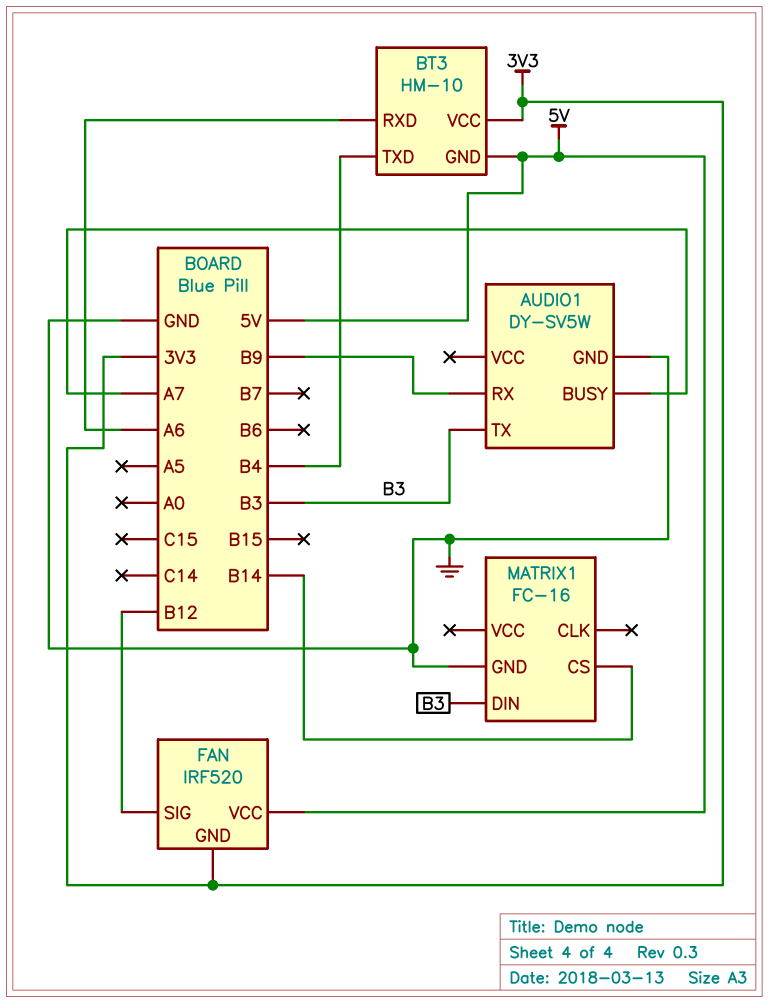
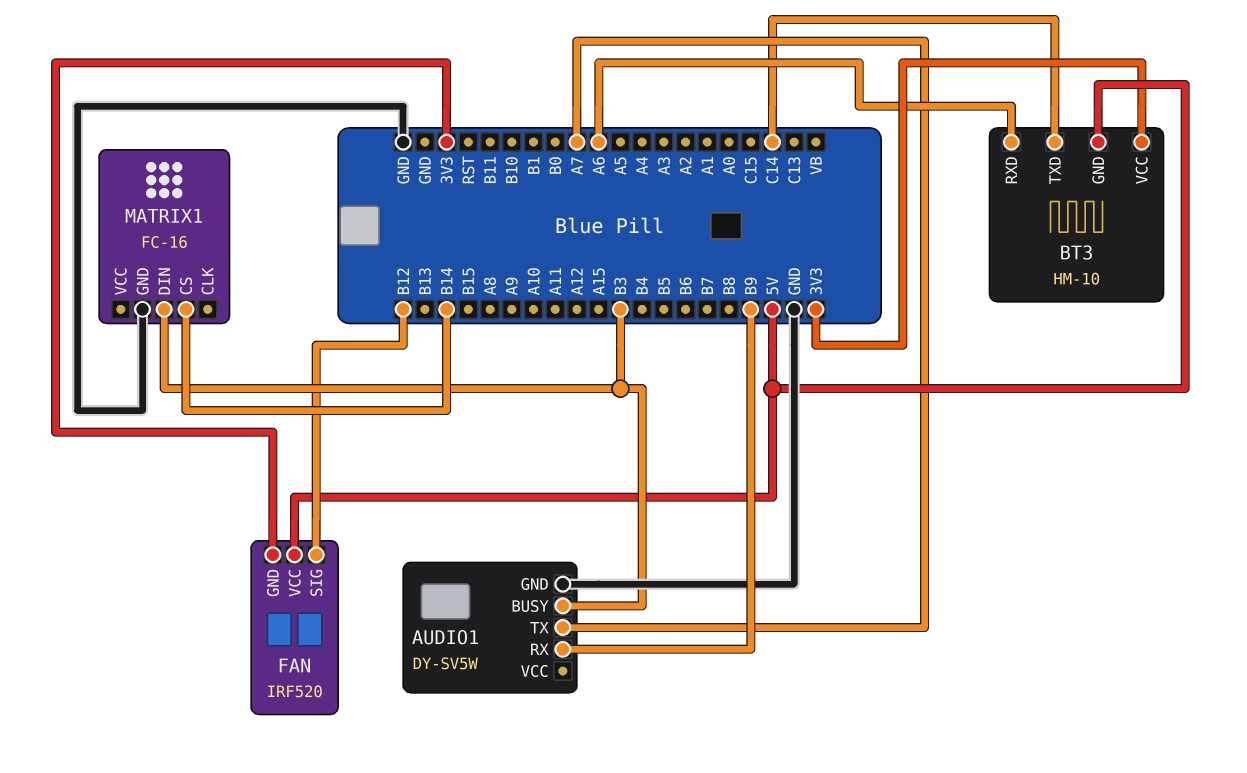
AUDIO1 pin BUSY: A7 -> B3
AUDIO1 pin TX: B3 -> A7
BT3 pin TXD: B4 -> C14

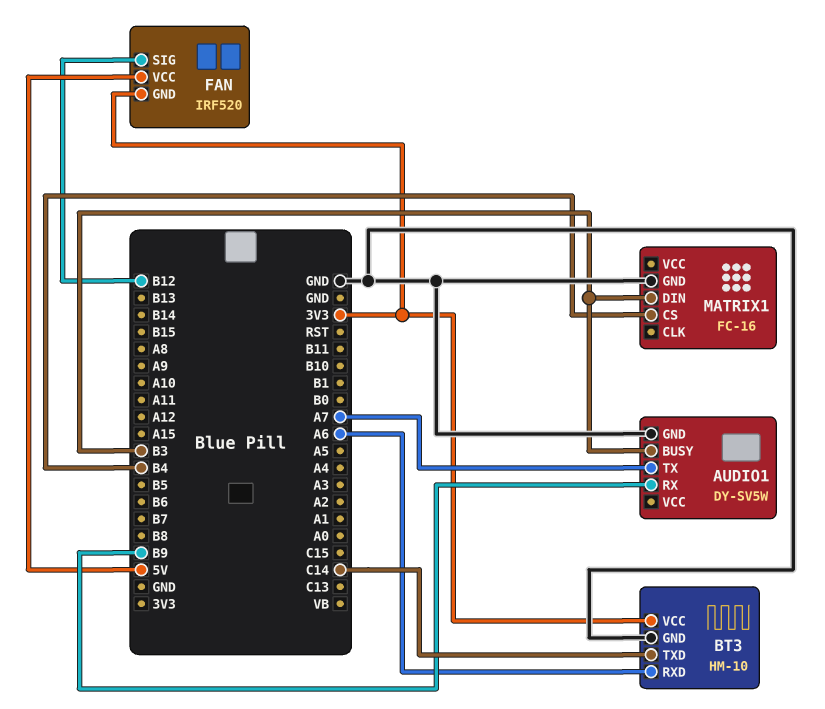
BT3 pin GND: 5V -> GND
MATRIX1 pin CS: B14 -> B4

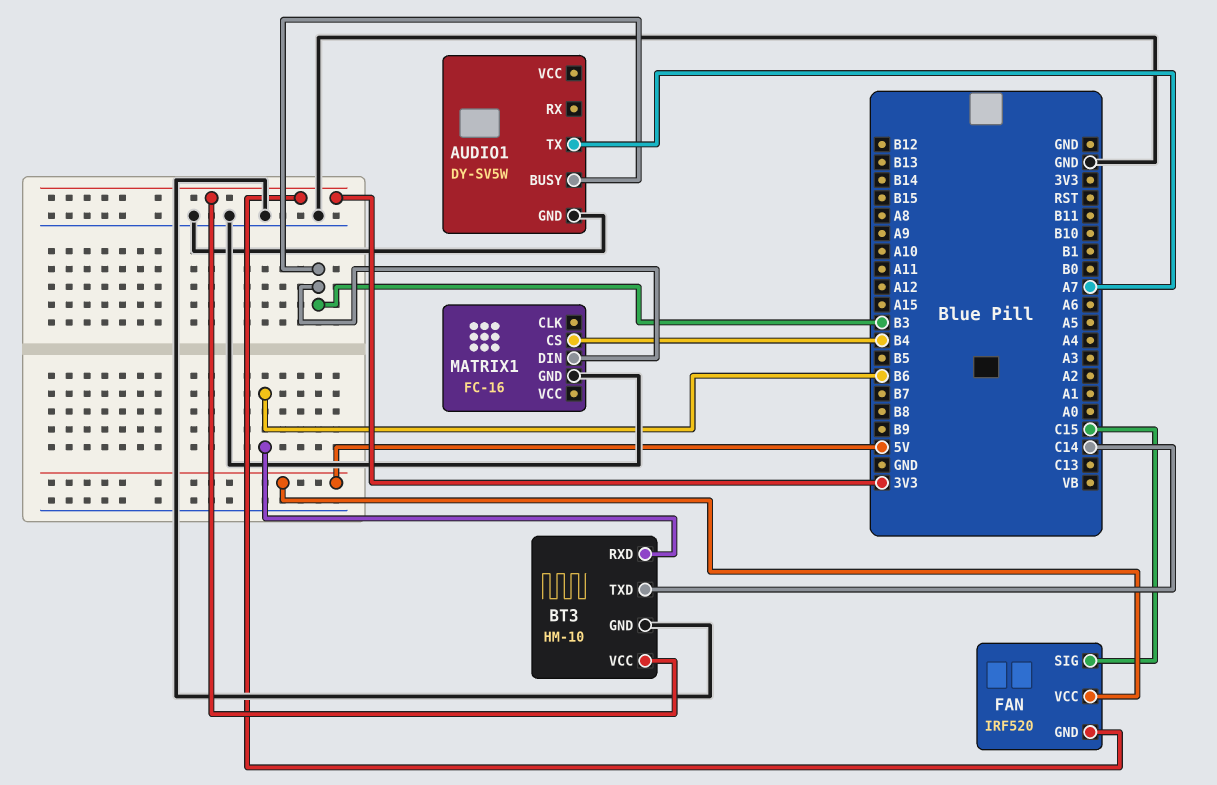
AUDIO1 pin RX: B9 -> none
BT3 pin RXD: A6 -> B6
FAN pin SIG: B12 -> C15

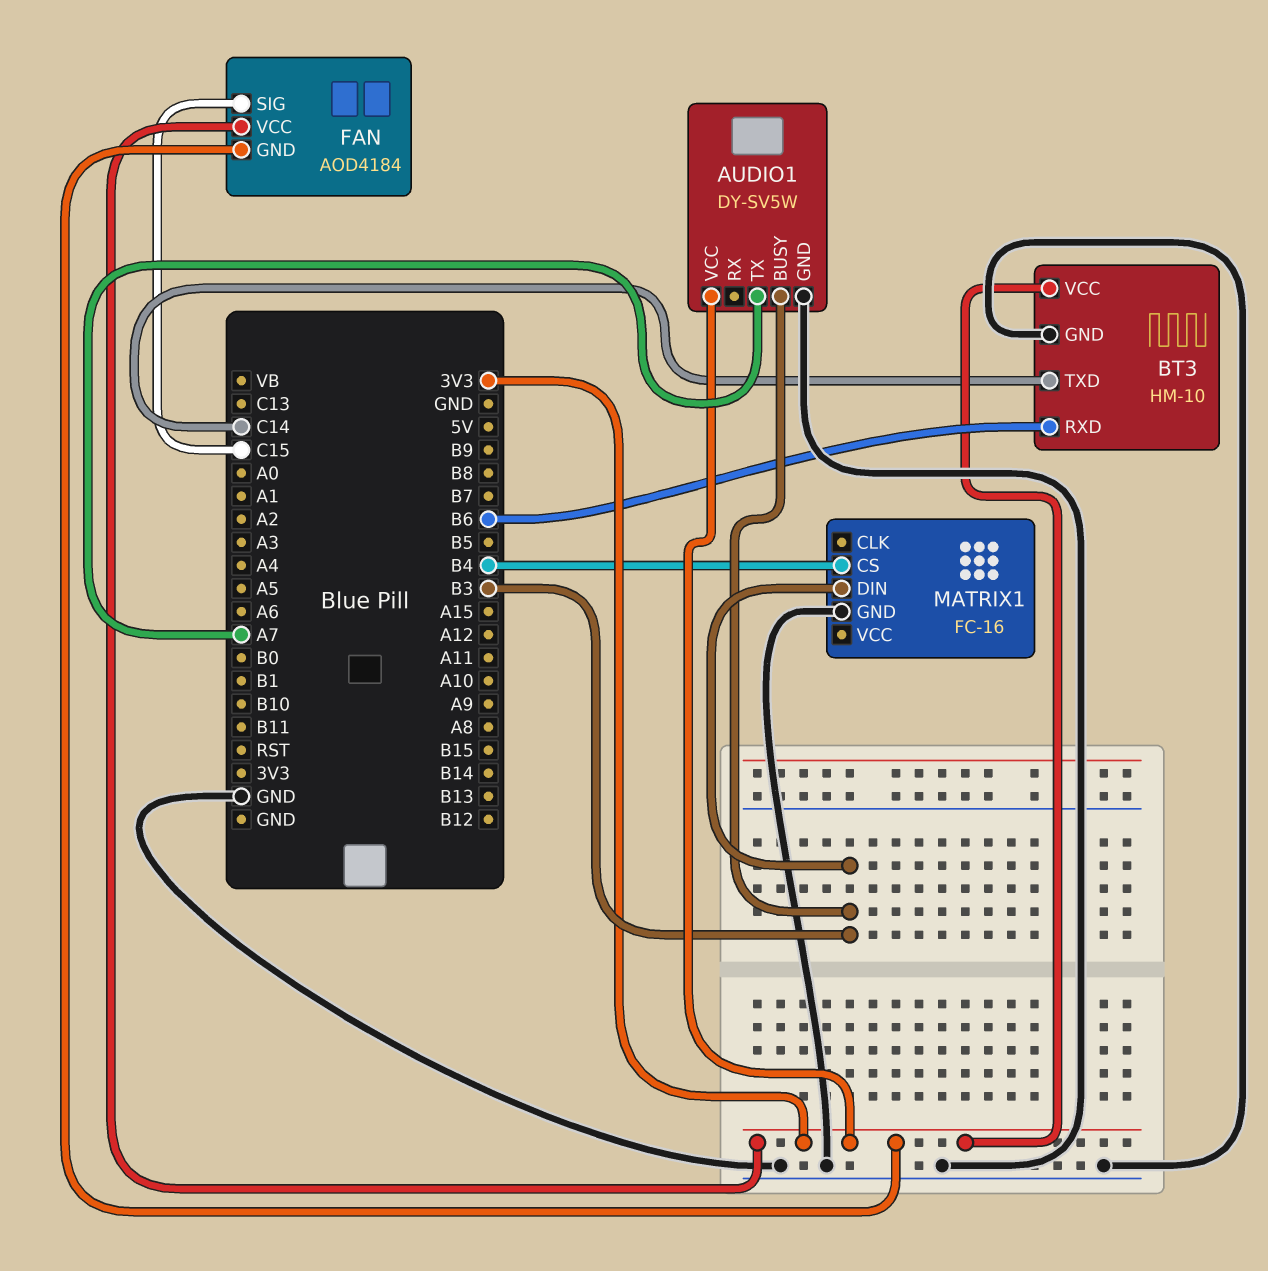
AUDIO1 pin VCC: none -> 3V3
FAN: IRF520 -> AOD4184
FAN pin VCC: 5V -> 3V3

